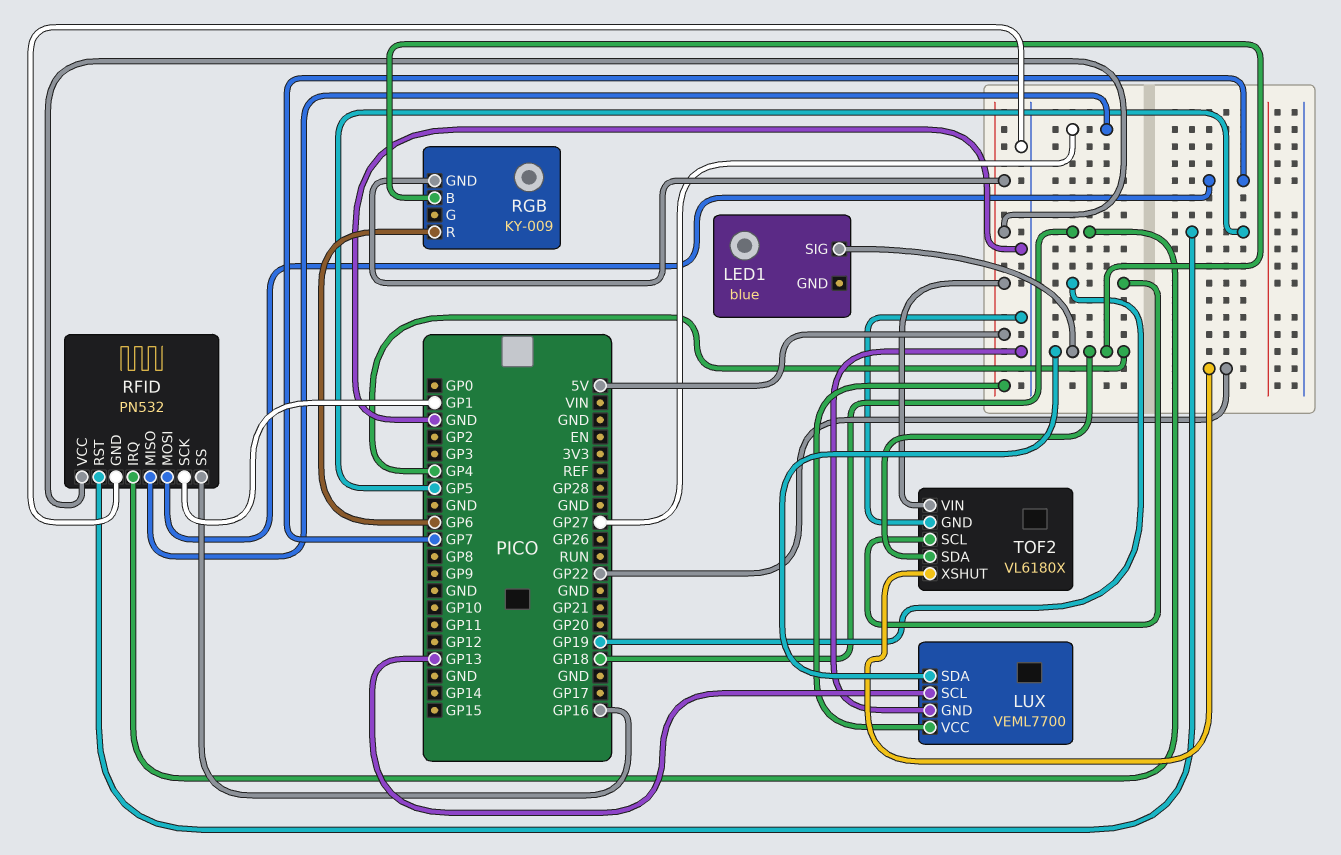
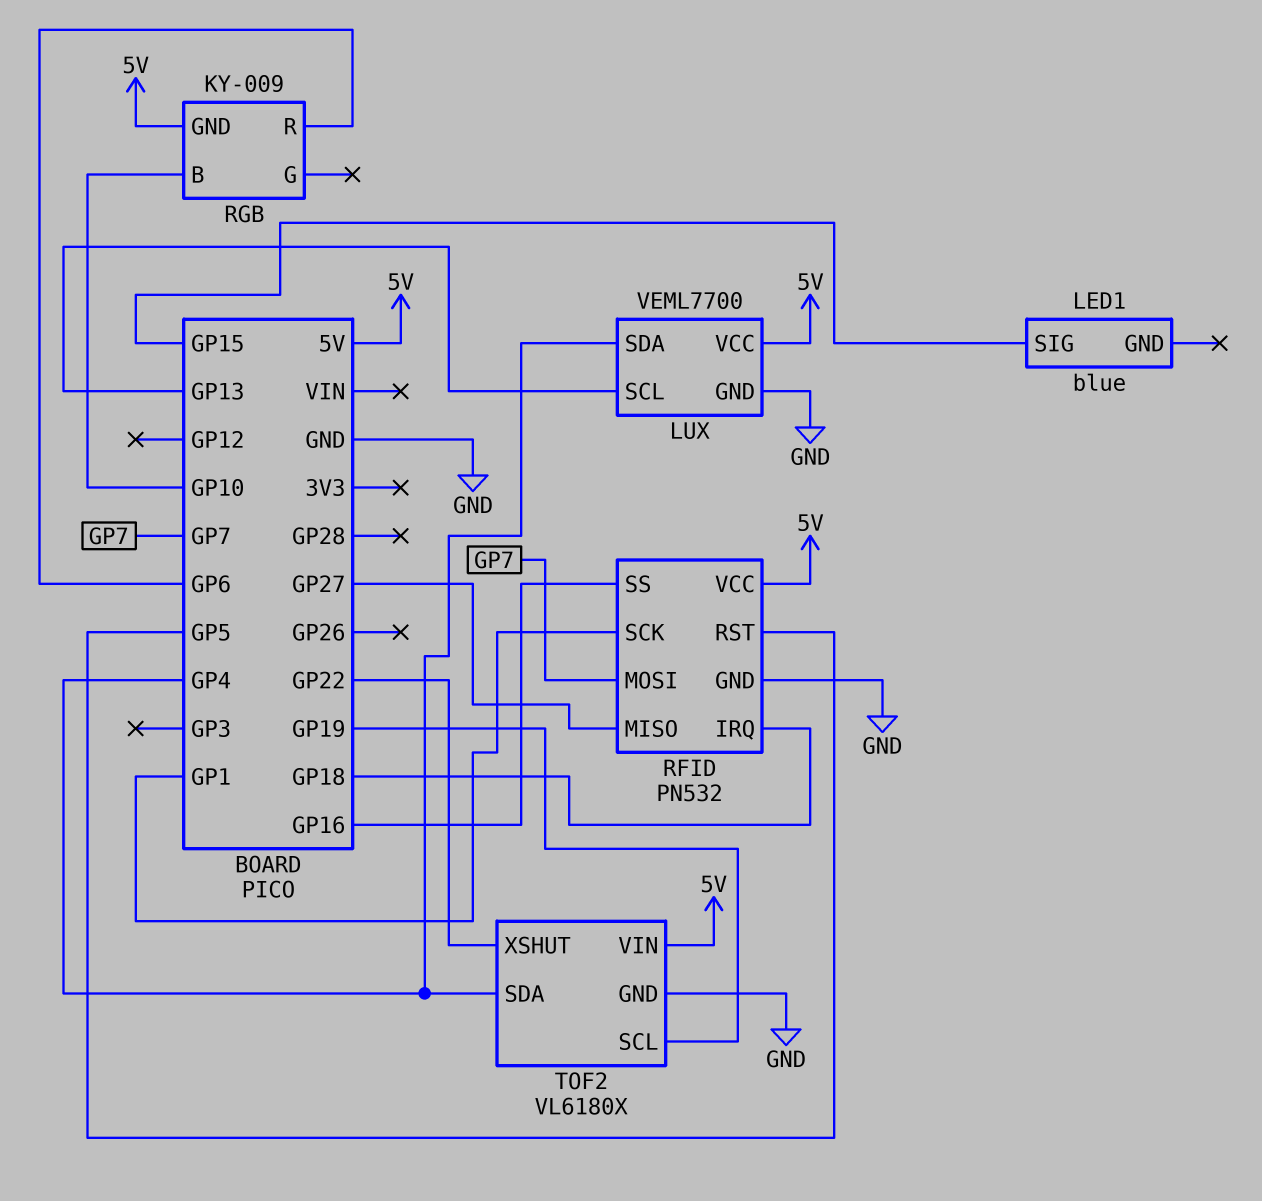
LED1 pin SIG: GP4 -> GP15
RGB pin B: GP4 -> GP10

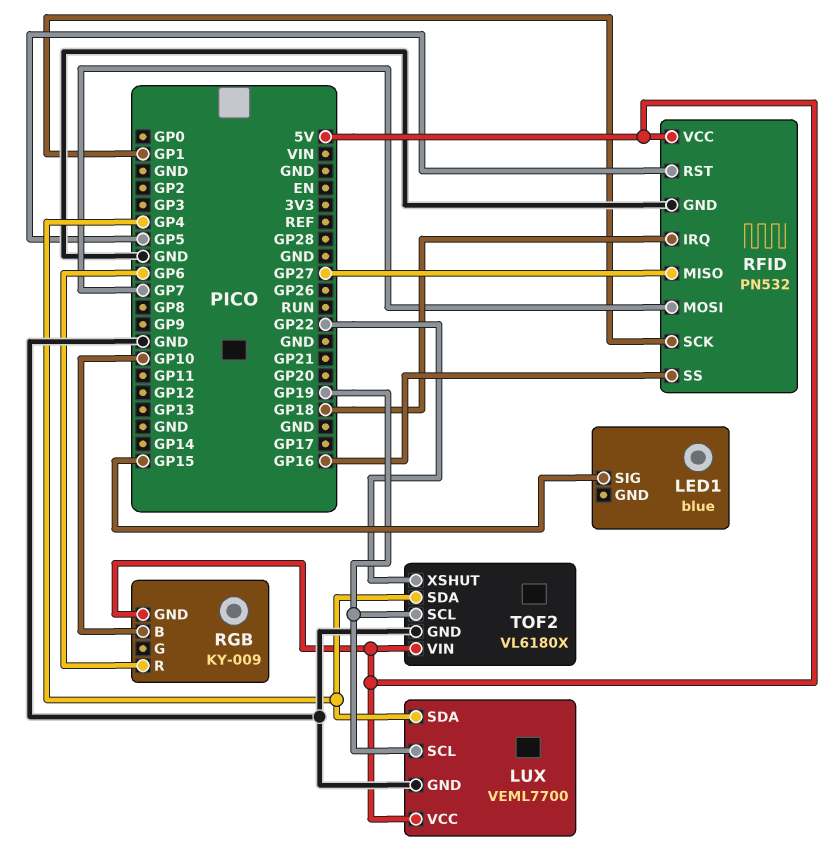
LUX pin SCL: GP13 -> GP19

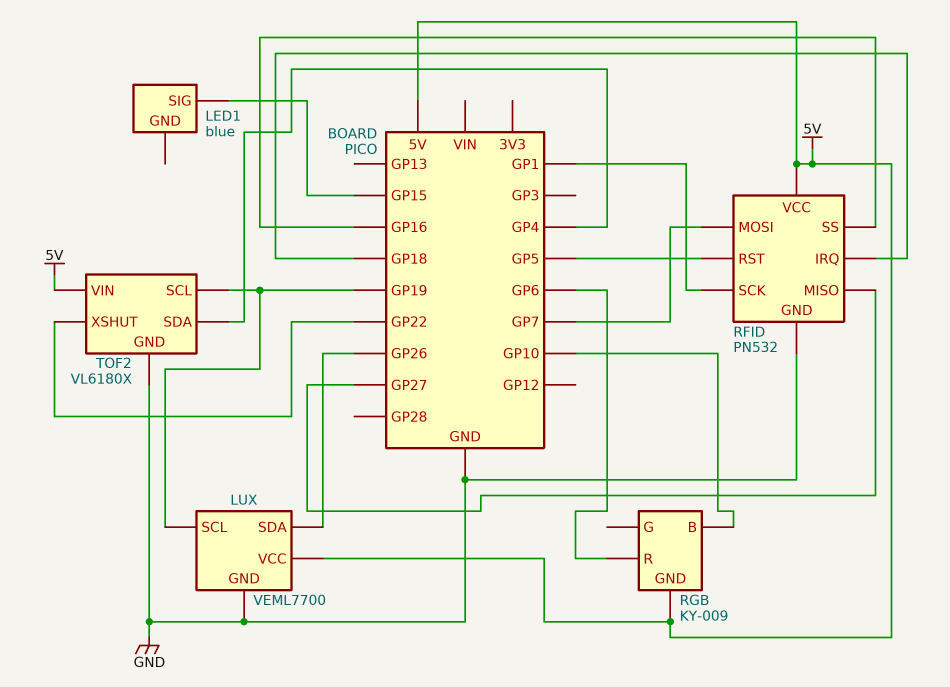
LUX pin SDA: GP4 -> GP26

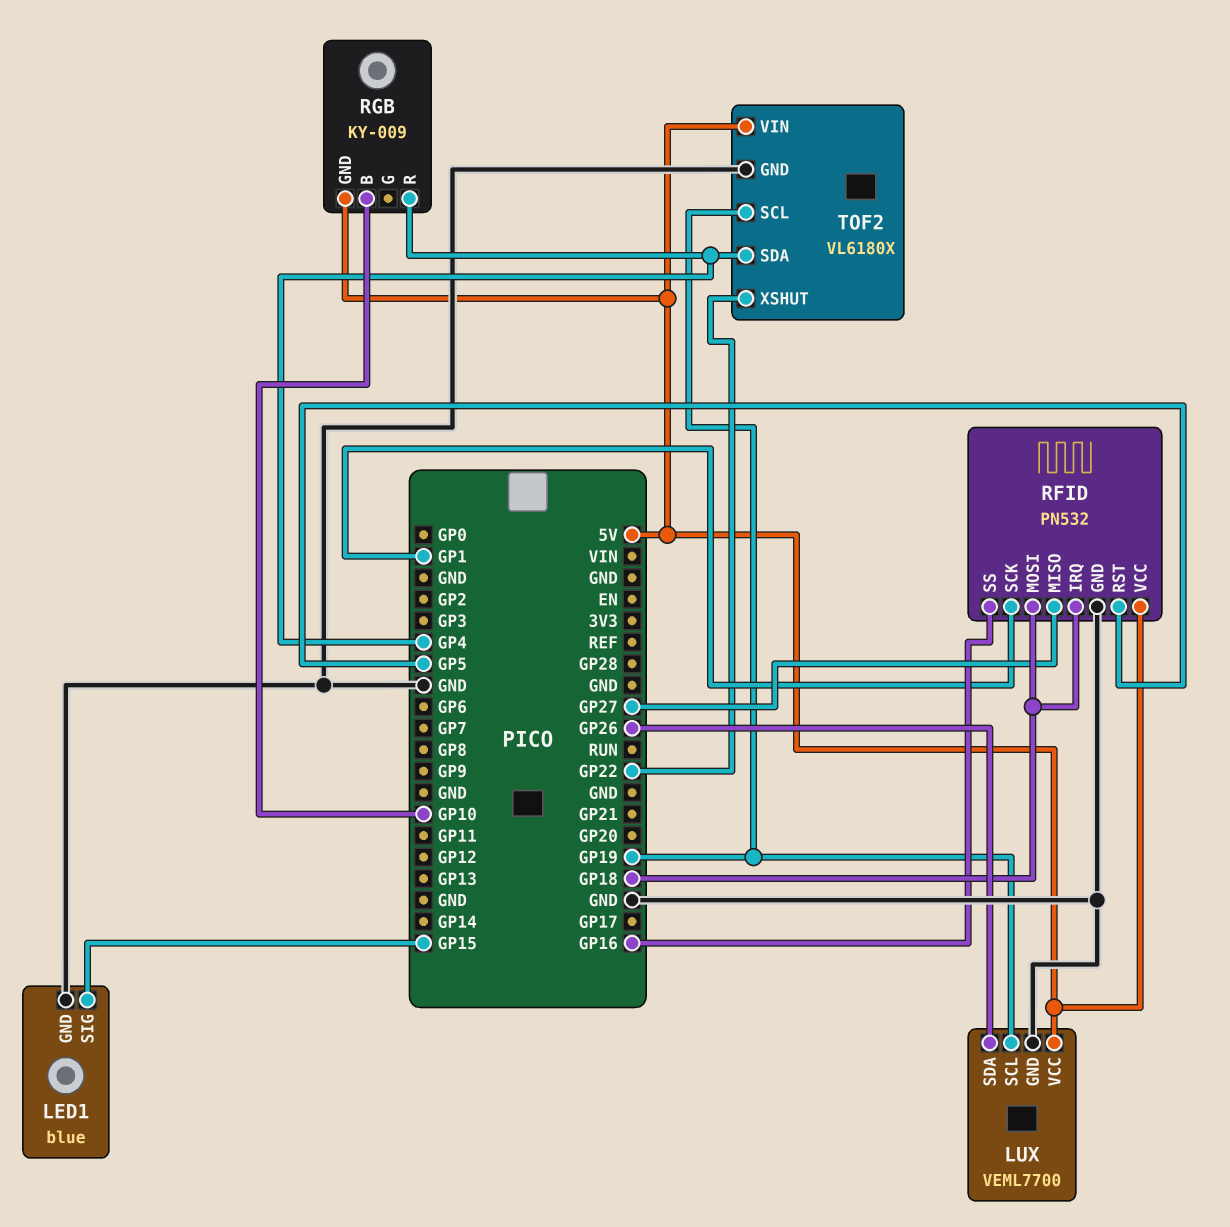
LED1 pin GND: none -> GND
RFID pin MOSI: GP7 -> GP18
RGB pin R: GP6 -> GP4

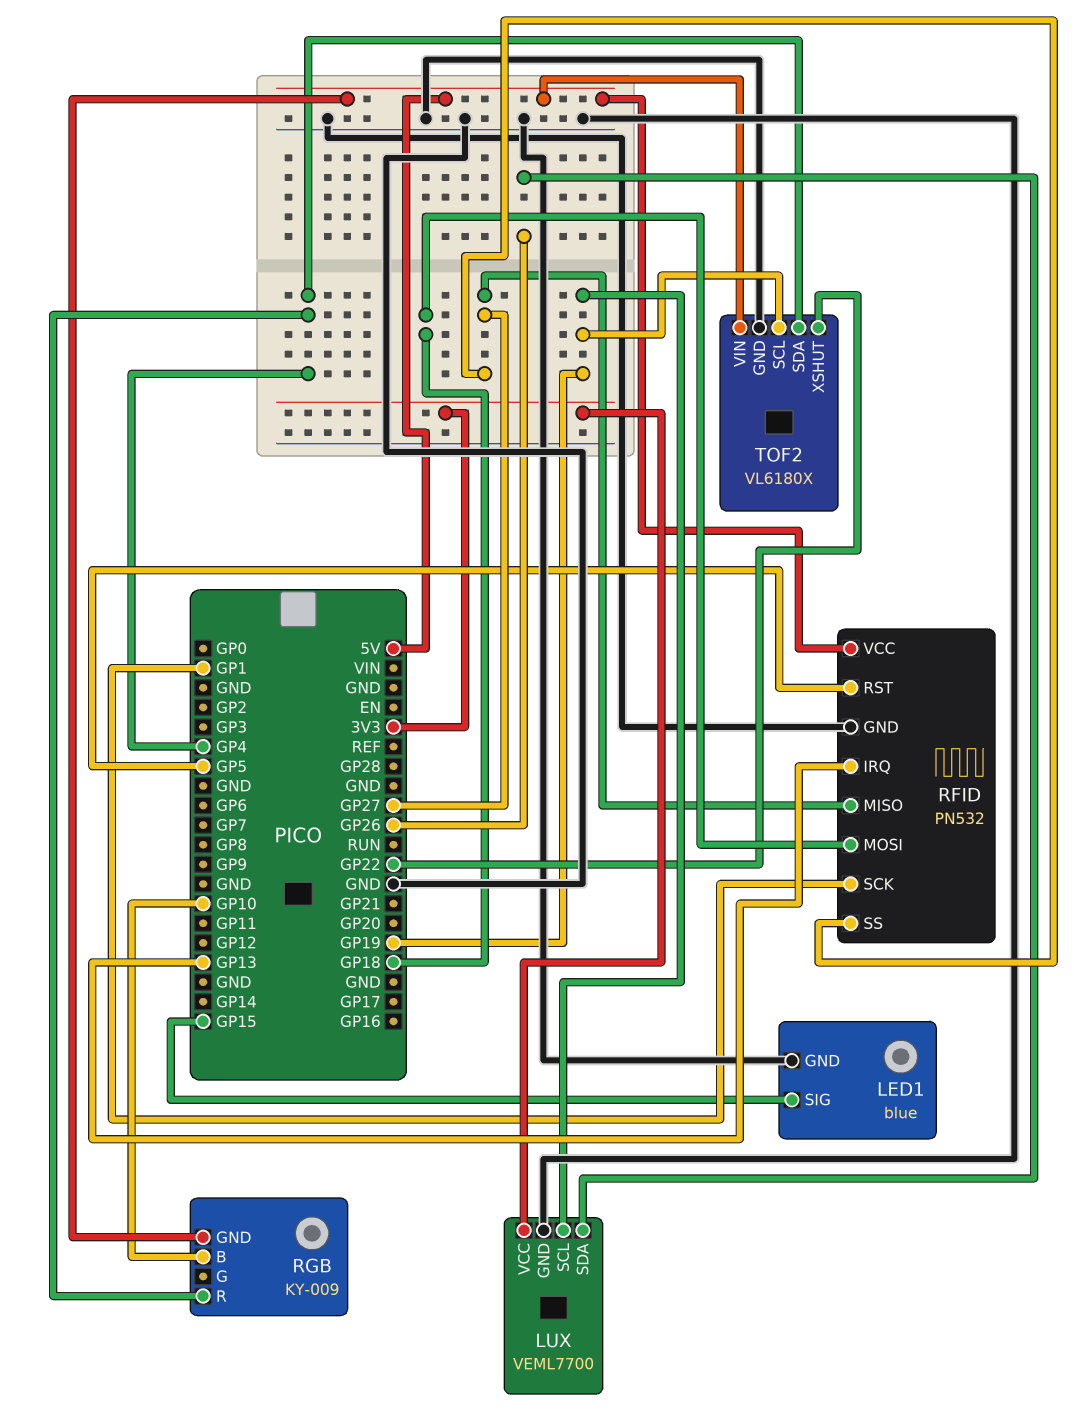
LUX pin VCC: 5V -> 3V3
RFID pin IRQ: GP18 -> GP13
RFID pin SS: GP16 -> GP27

